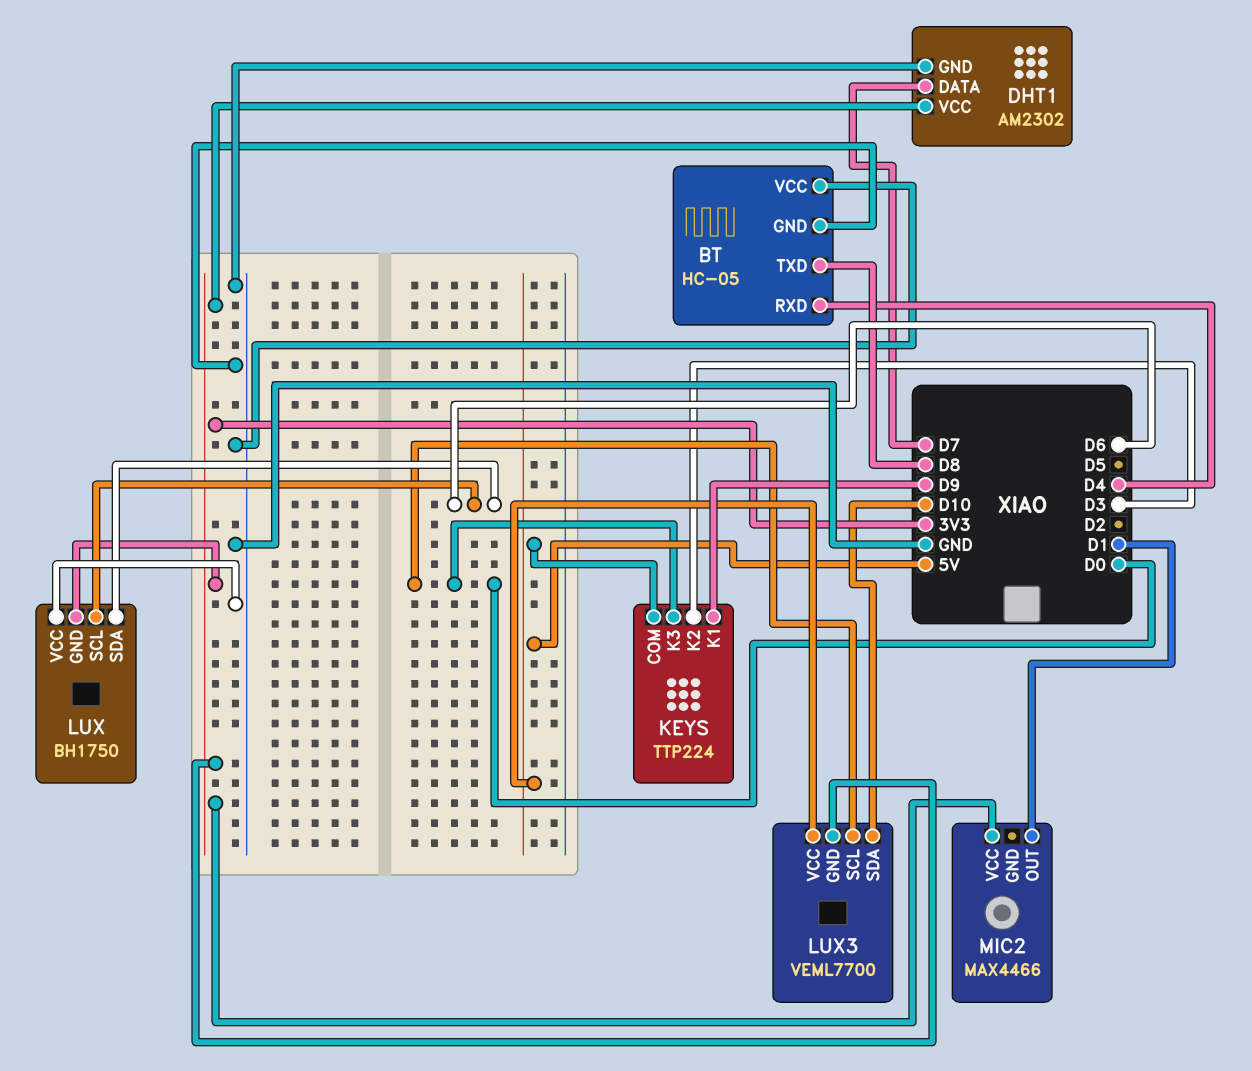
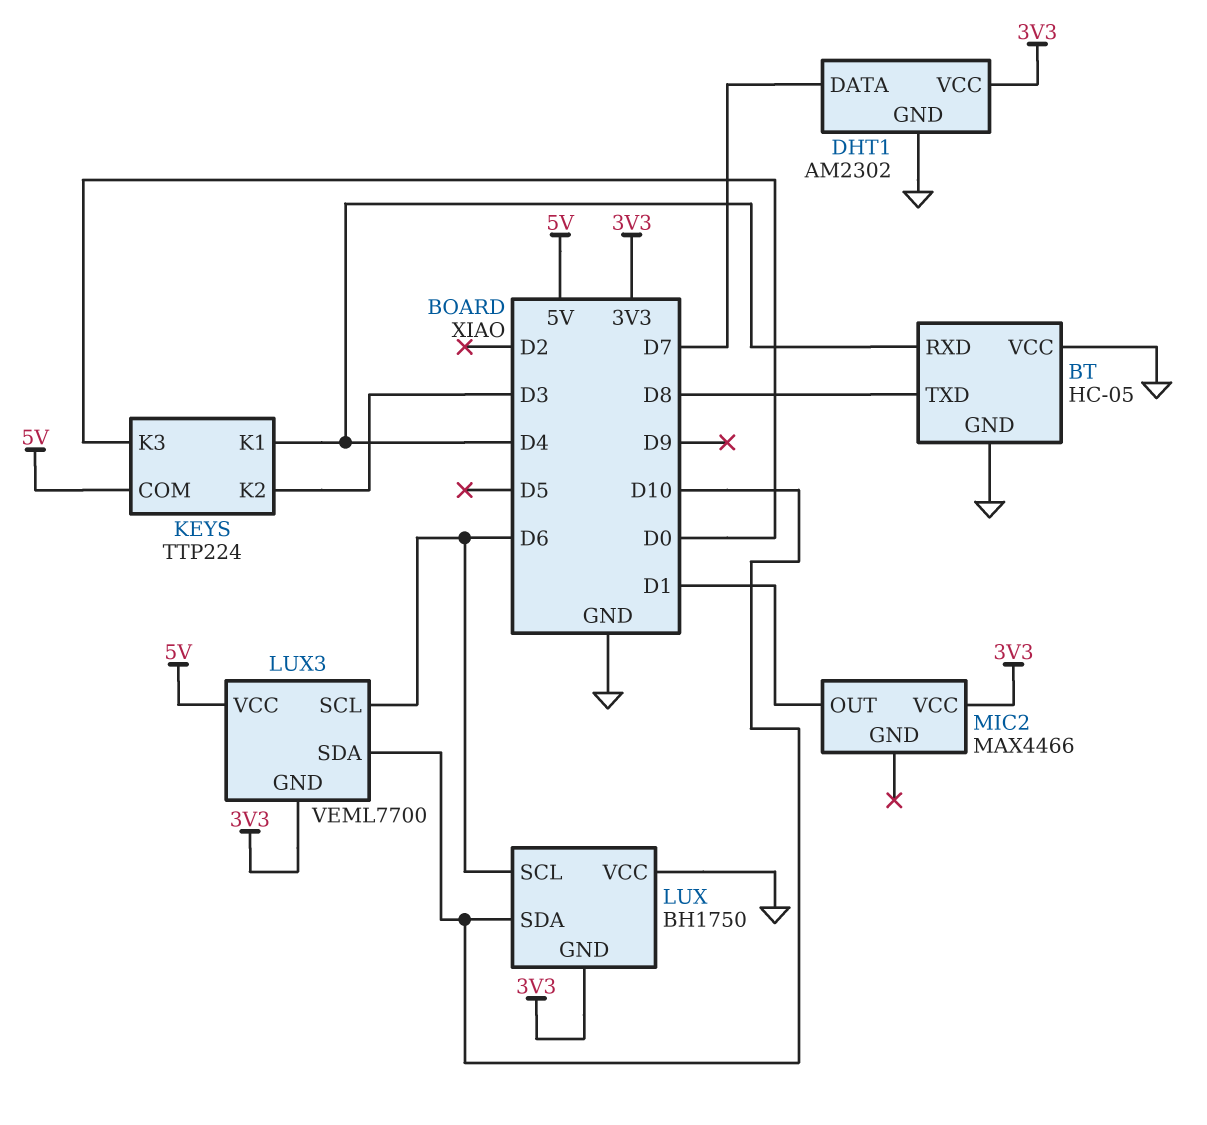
KEYS pin K1: D9 -> D4
LUX pin SDA: D6 -> D10
LUX3 pin SCL: D0 -> D6

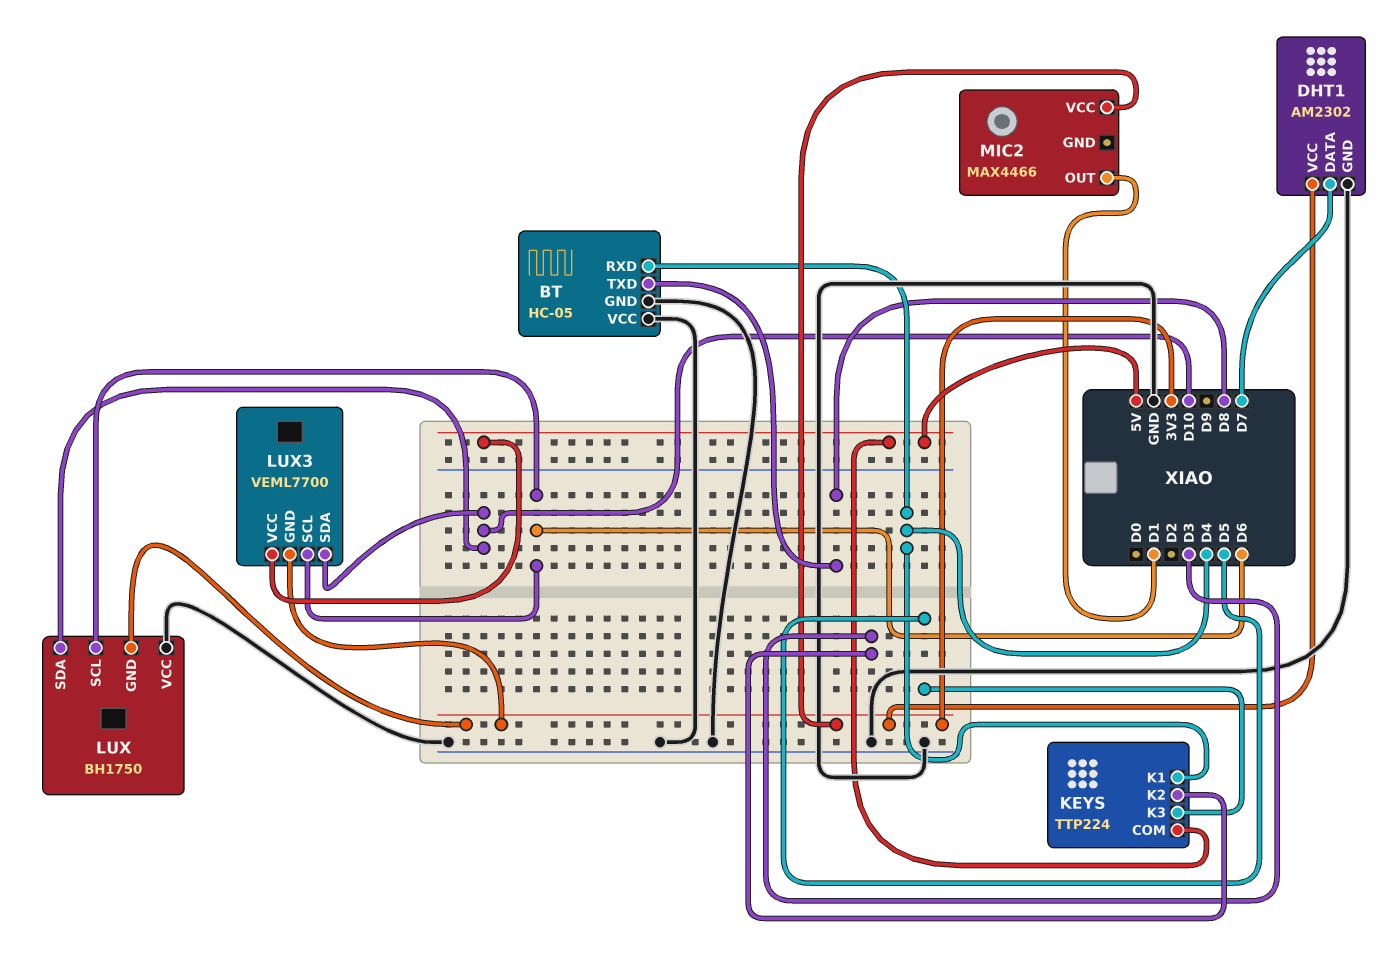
KEYS pin K3: D0 -> D5

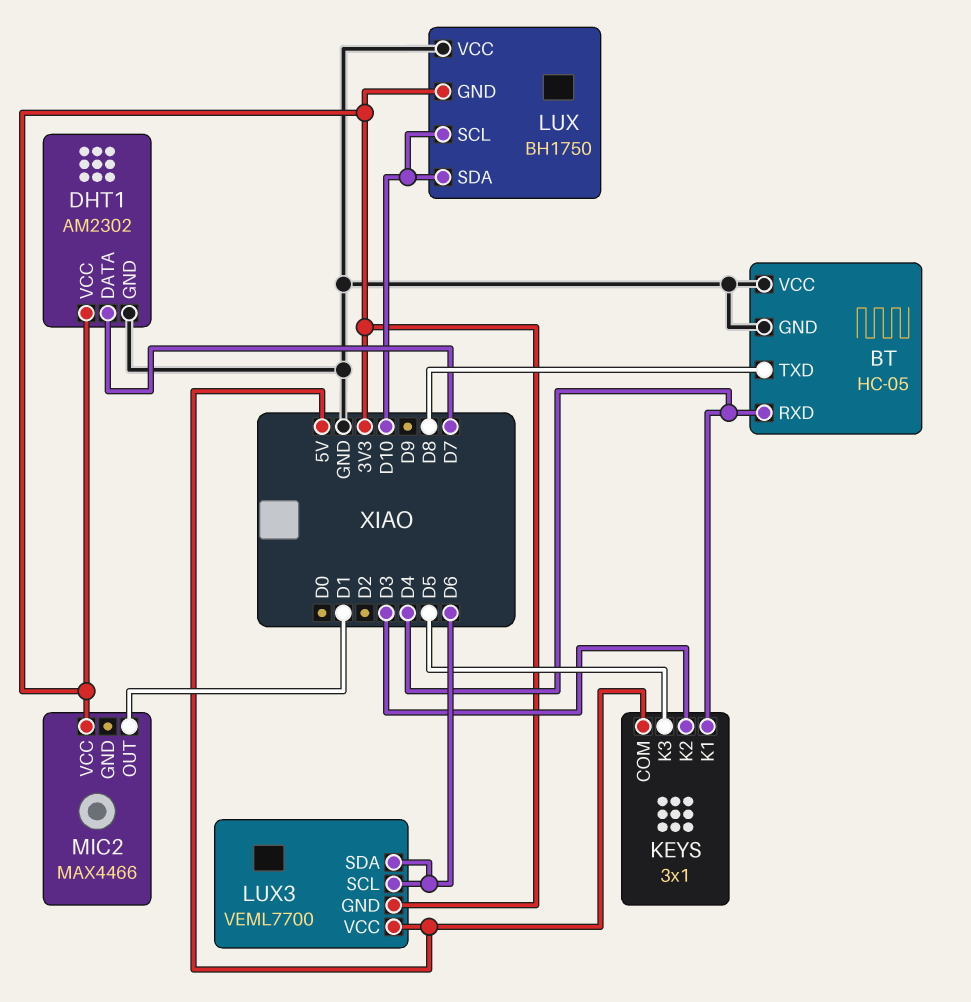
KEYS: TTP224 -> 3x1
LUX pin SCL: D6 -> D10
LUX3 pin SDA: D10 -> D6

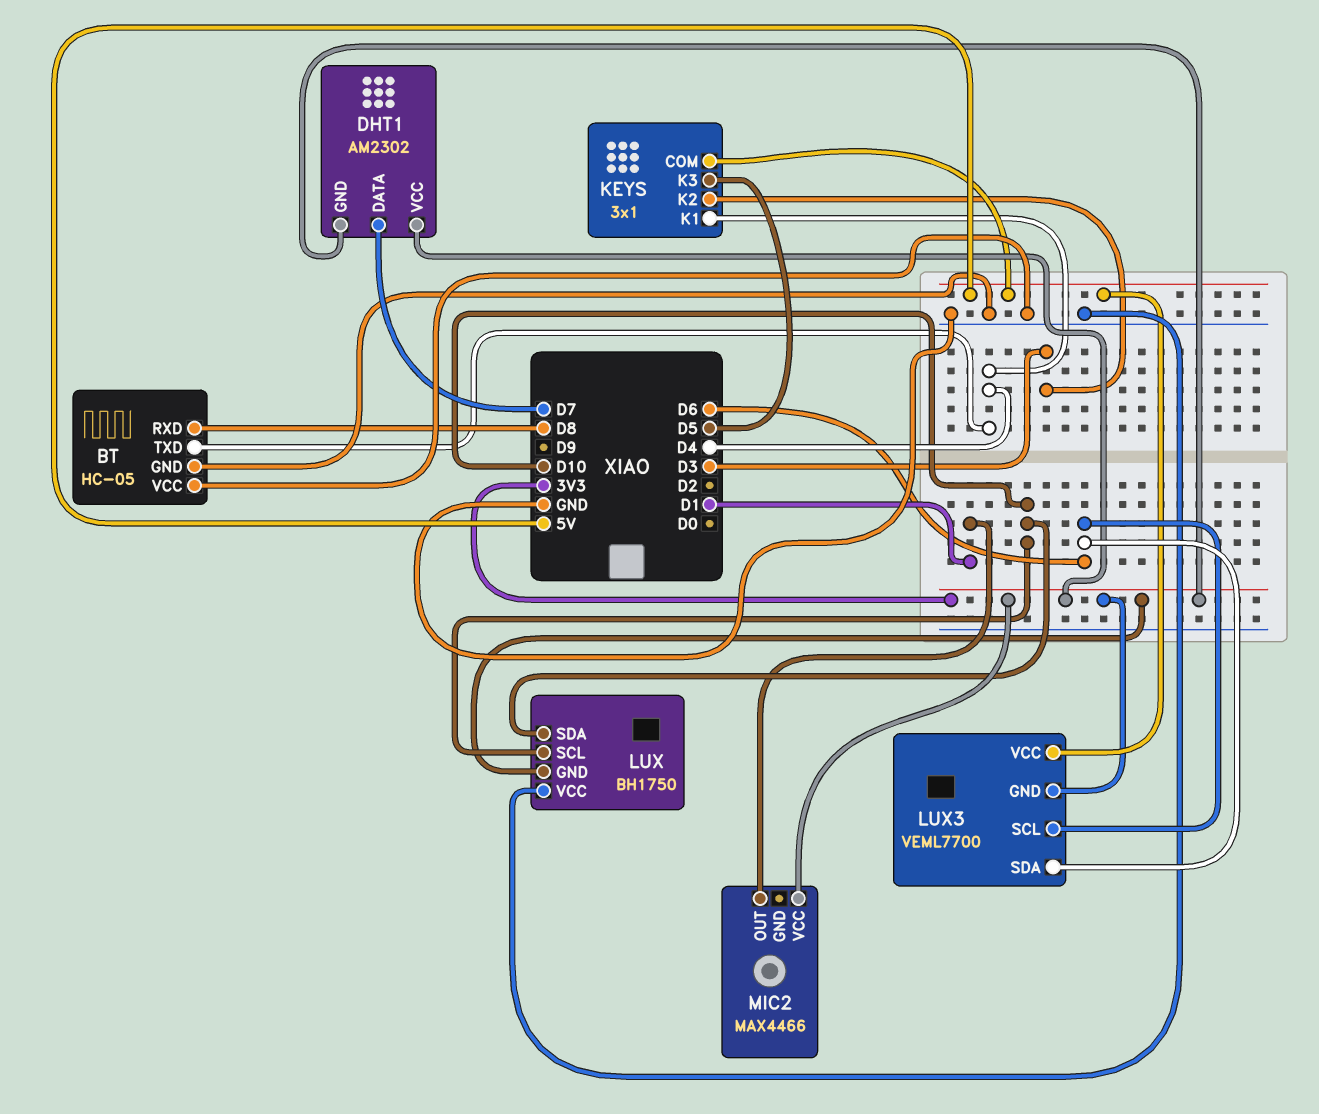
BT pin RXD: D4 -> D8
BT pin TXD: D8 -> D4
DHT1 pin GND: GND -> 3V3

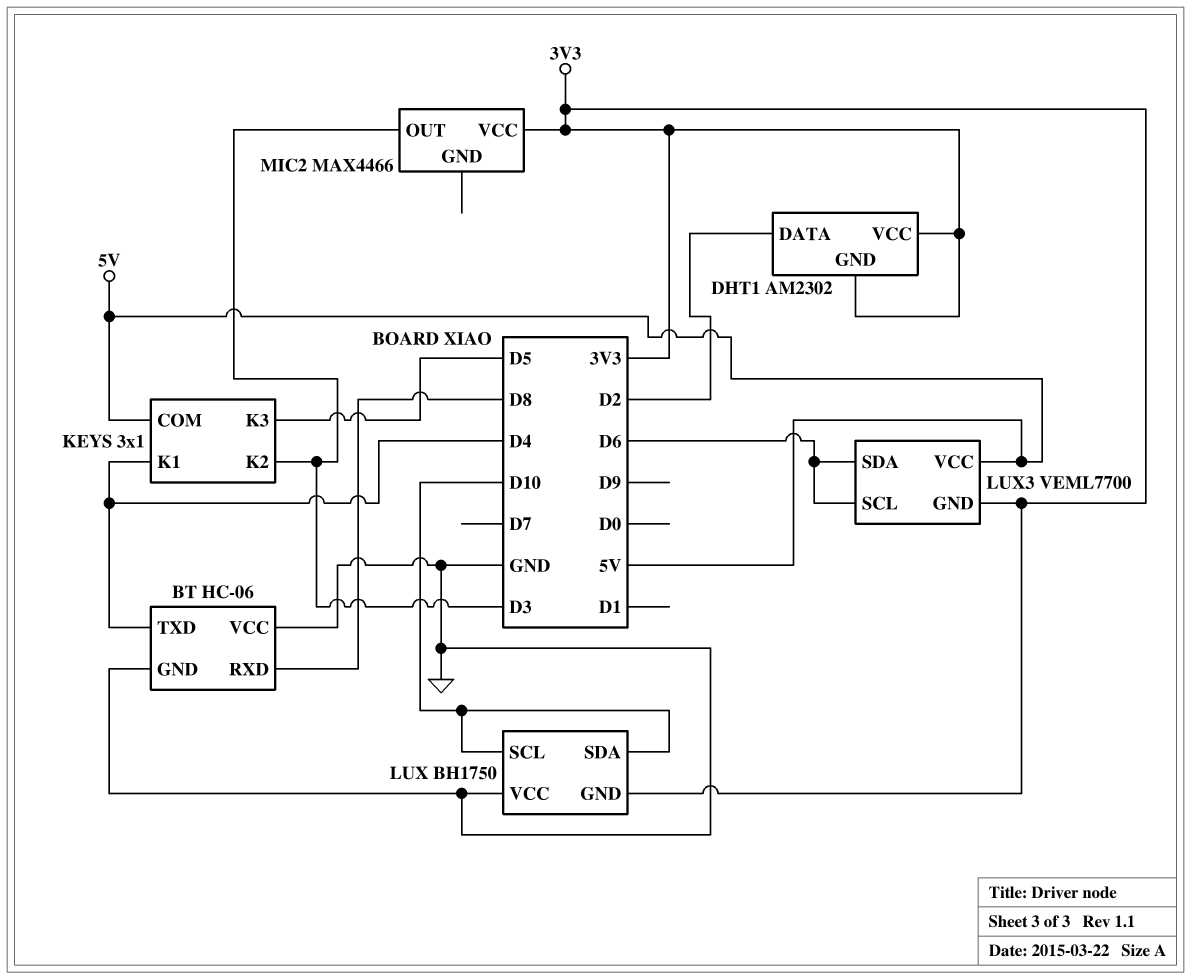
BT: HC-05 -> HC-06
DHT1 pin DATA: D7 -> D2
MIC2 pin OUT: D1 -> D3

